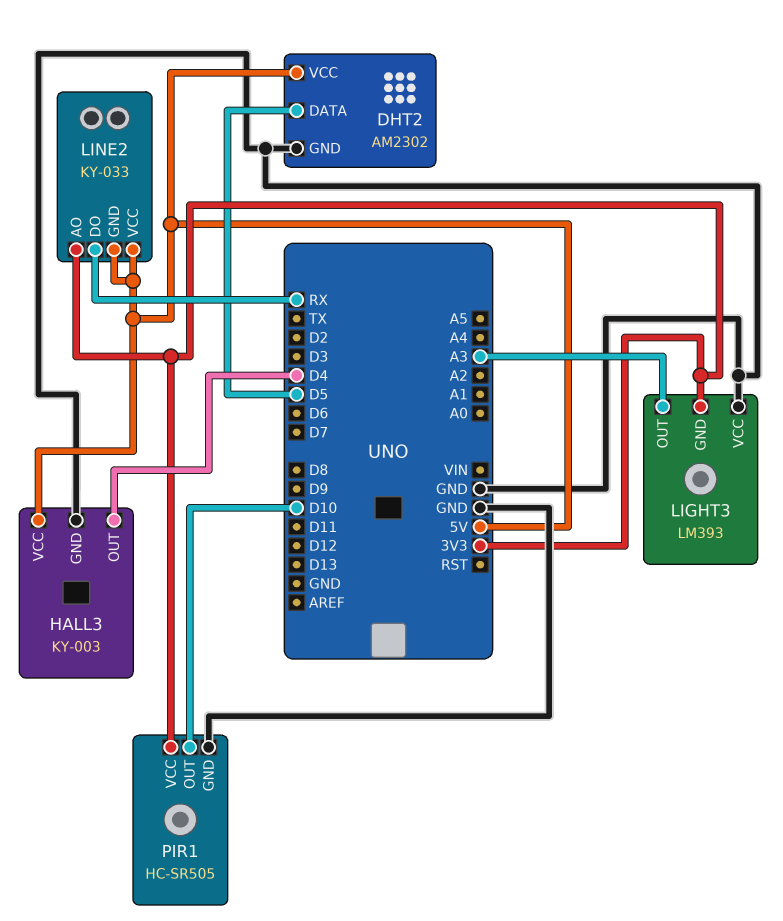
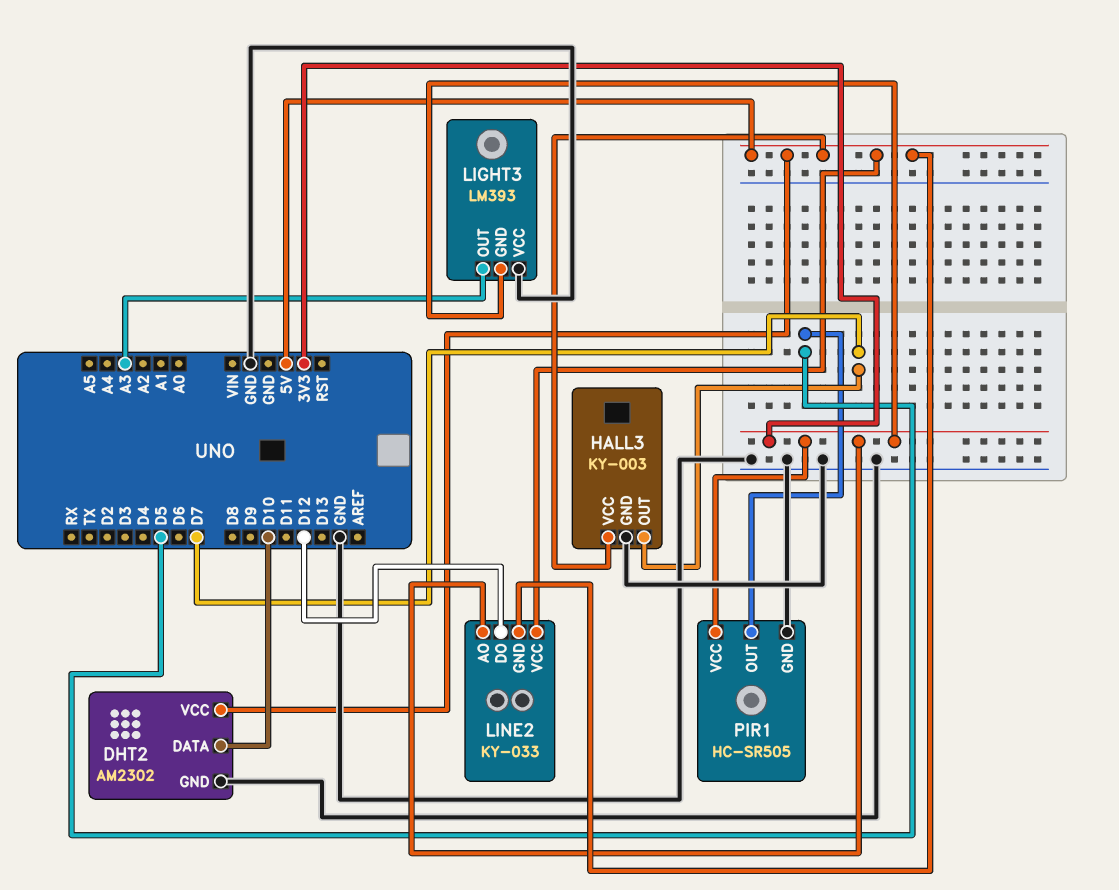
DHT2 pin DATA: D5 -> D10
HALL3 pin OUT: D4 -> D7
LINE2 pin DO: RX -> D12
PIR1 pin OUT: D10 -> D5

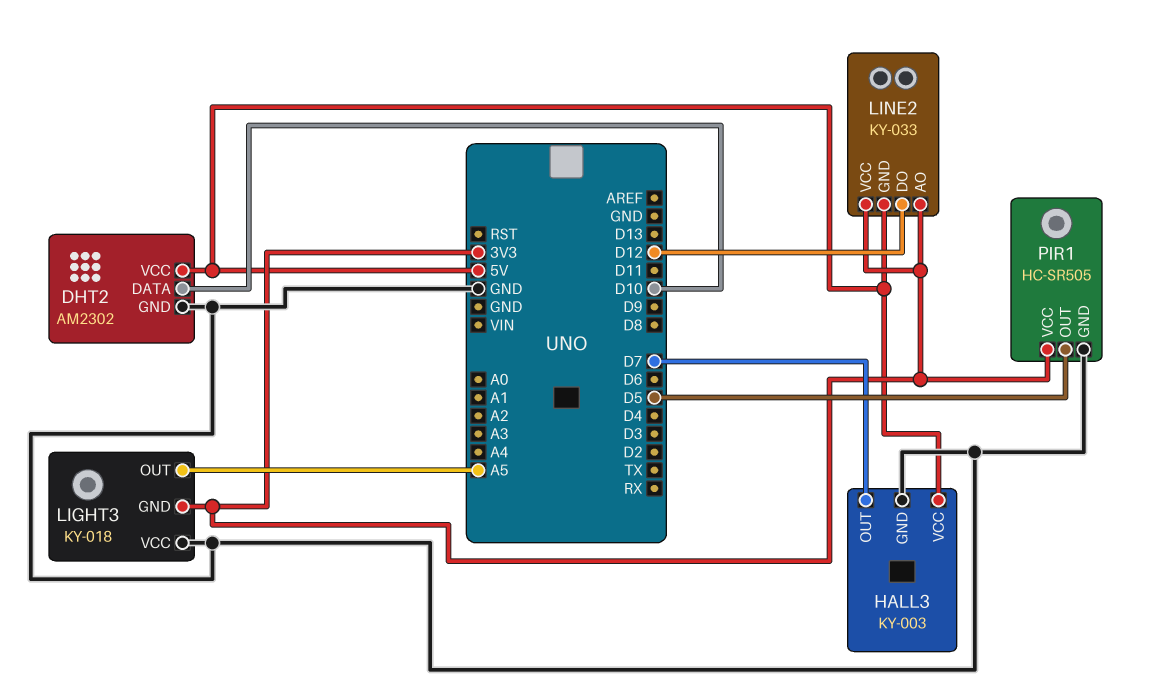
LIGHT3: LM393 -> KY-018
LIGHT3 pin OUT: A3 -> A5
LINE2 pin VCC: 5V -> 3V3

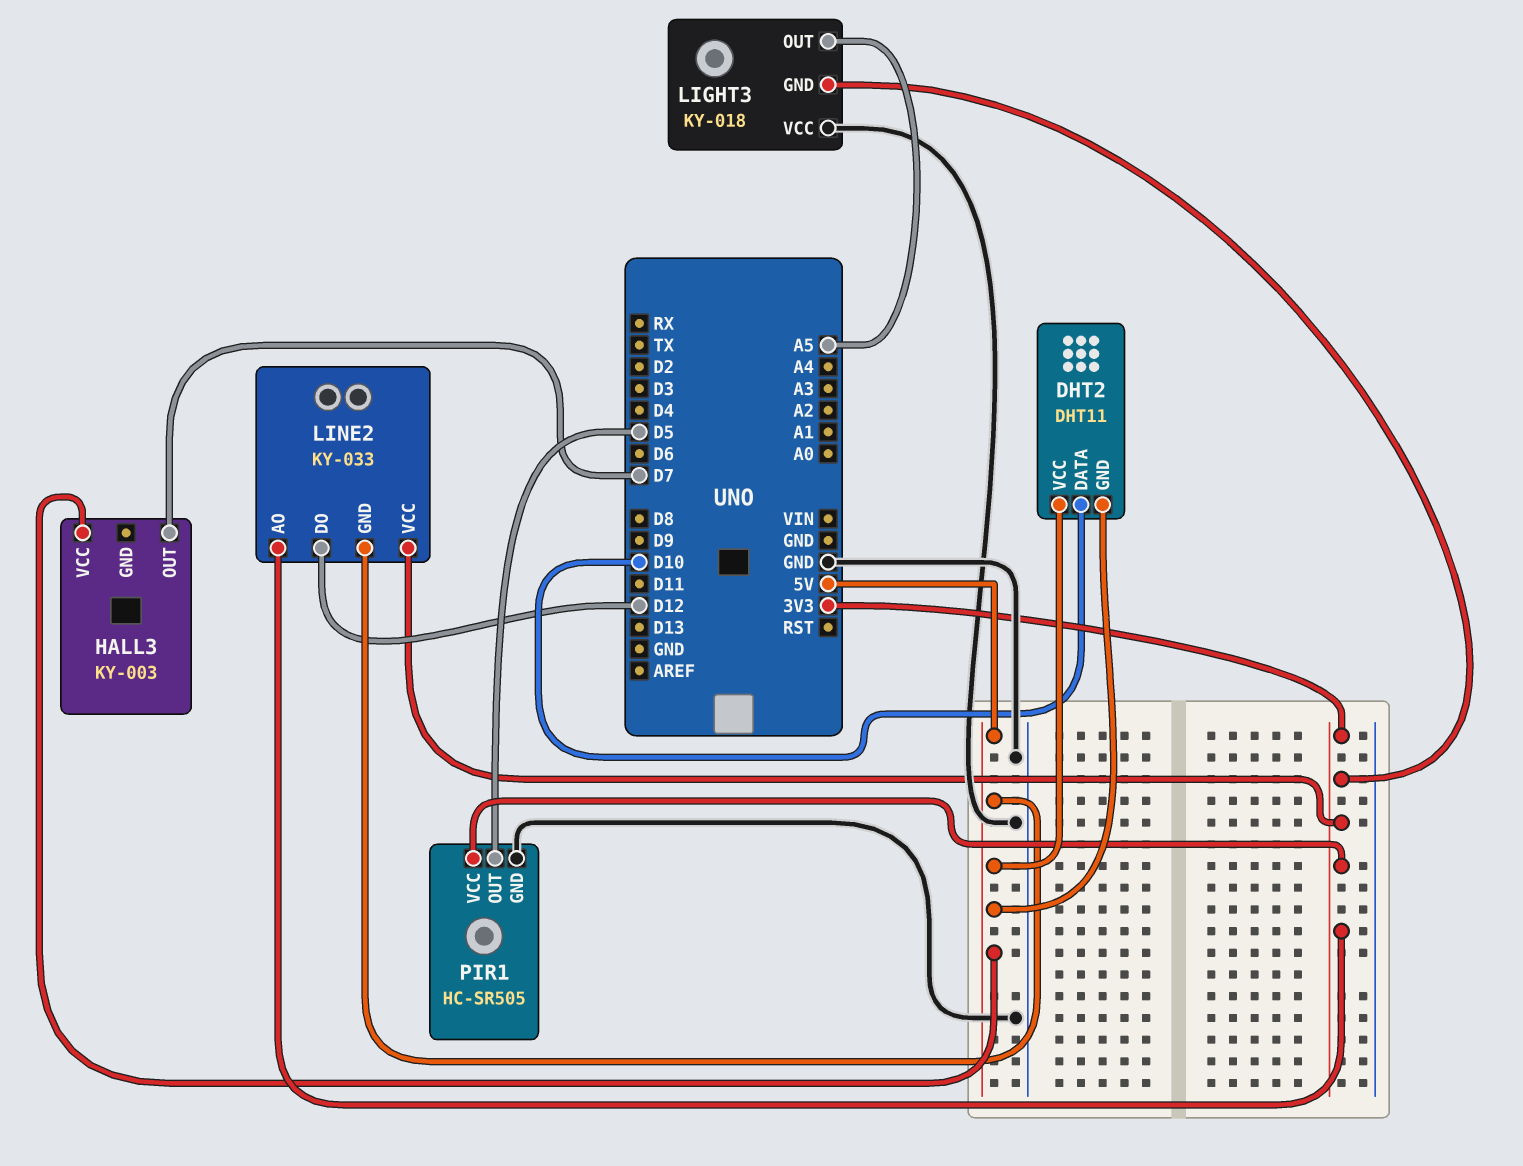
DHT2: AM2302 -> DHT11
DHT2 pin GND: GND -> 5V
HALL3 pin GND: GND -> none

